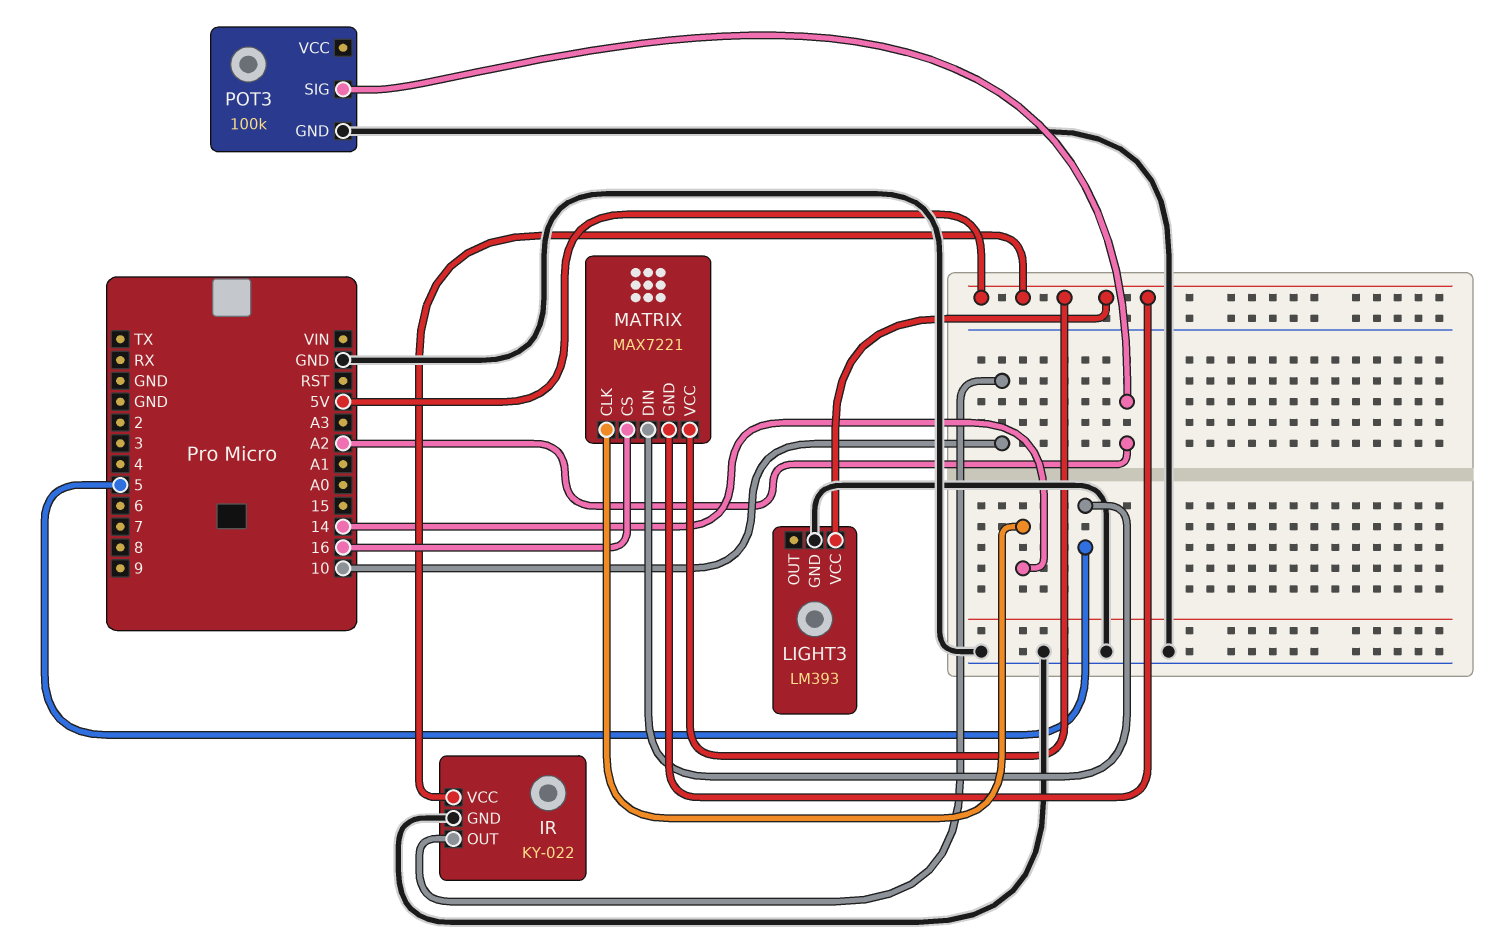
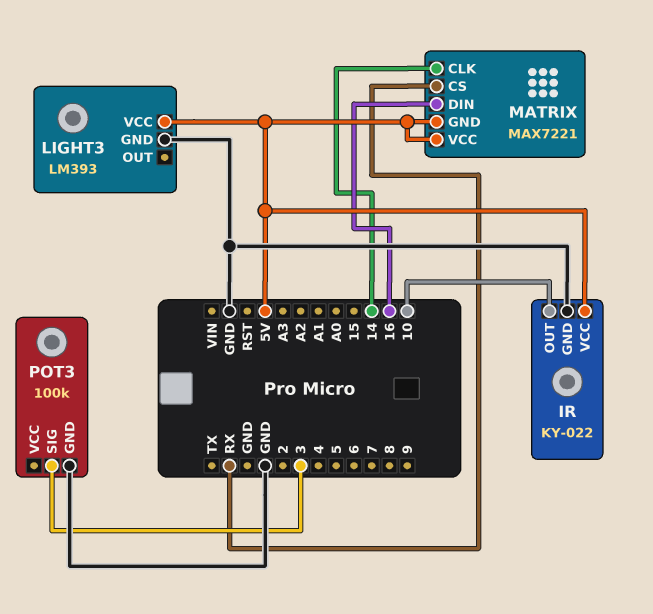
MATRIX pin CS: 16 -> RX
MATRIX pin DIN: 5 -> 16
POT3 pin SIG: A2 -> 3

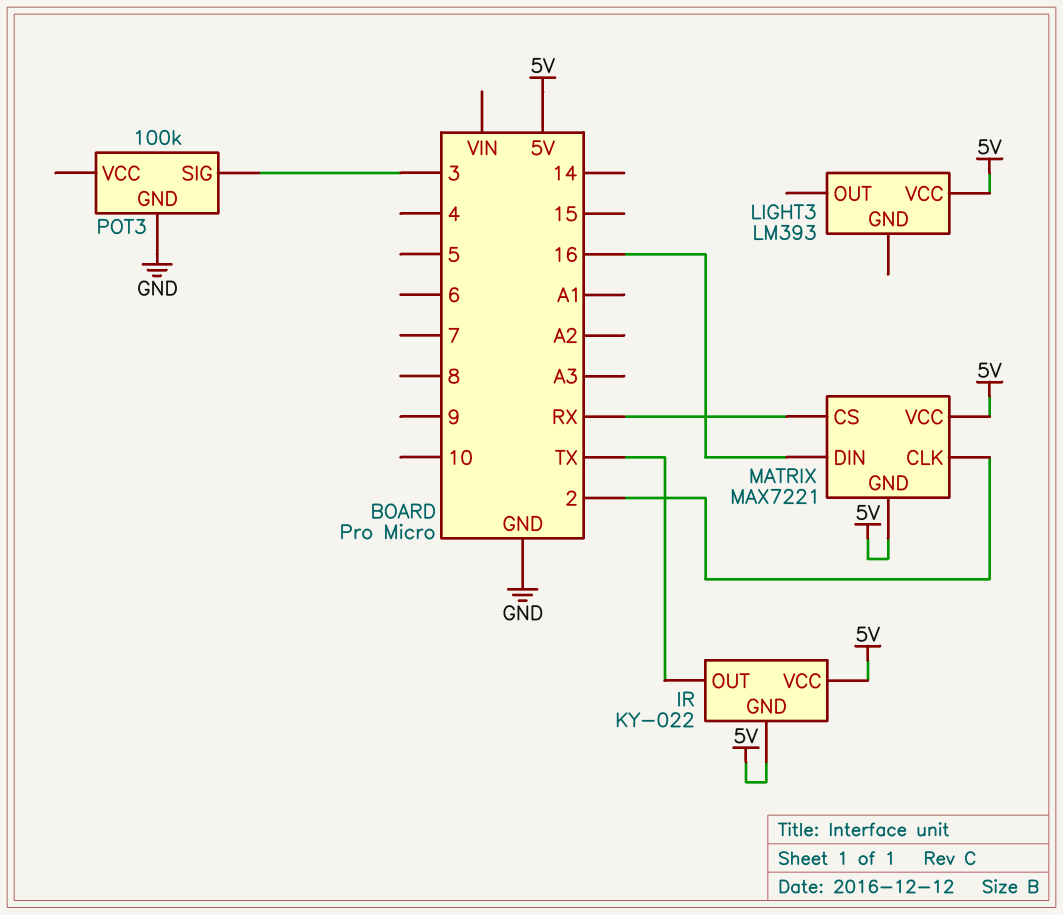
IR pin GND: GND -> 5V
IR pin OUT: 10 -> TX
LIGHT3 pin GND: GND -> none
MATRIX pin CLK: 14 -> 2

